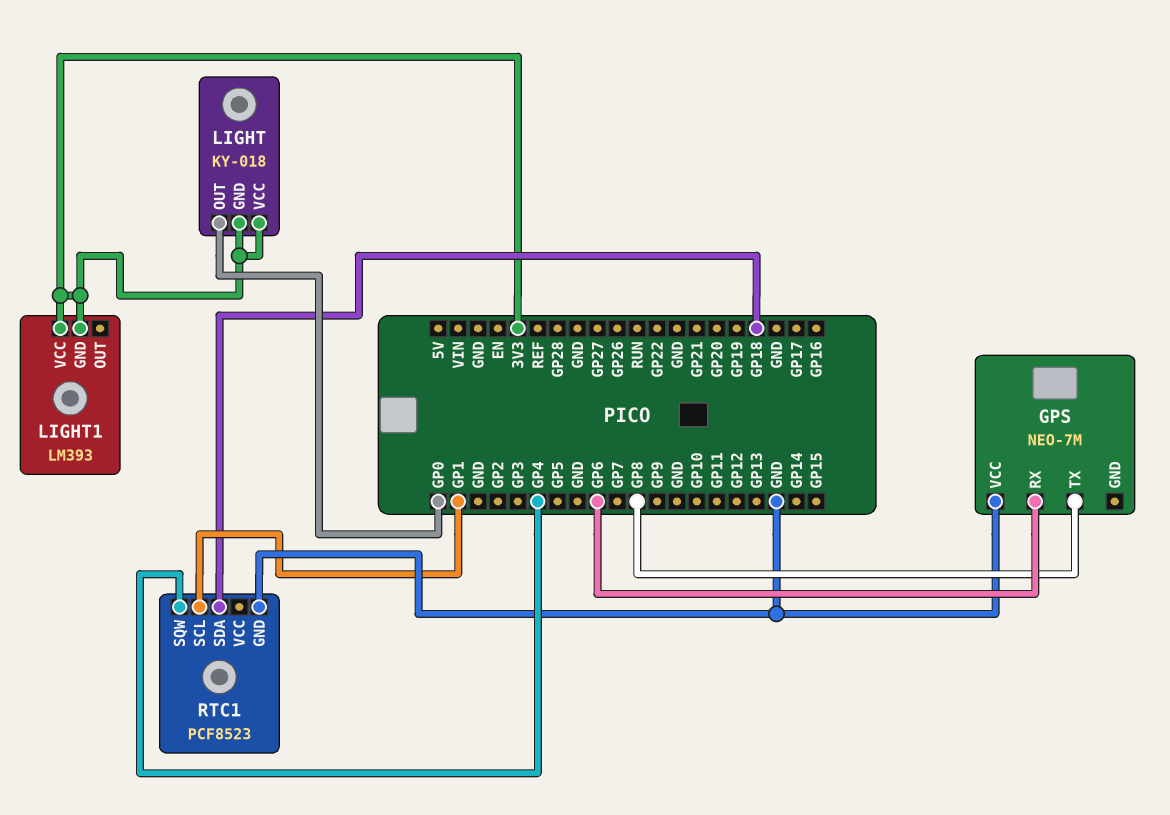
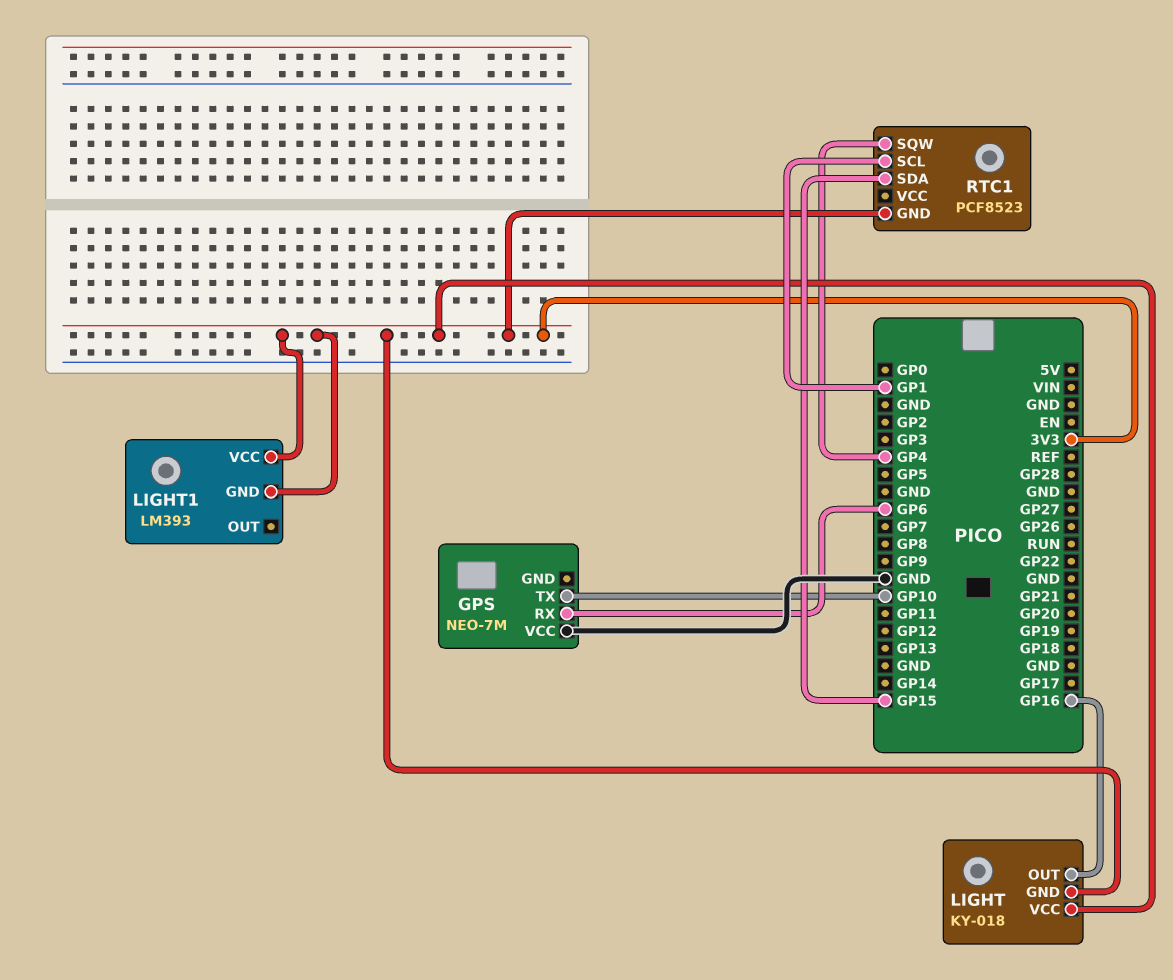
GPS pin TX: GP8 -> GP10
LIGHT pin OUT: GP0 -> GP16
RTC1 pin GND: GND -> 3V3
RTC1 pin SDA: GP18 -> GP15

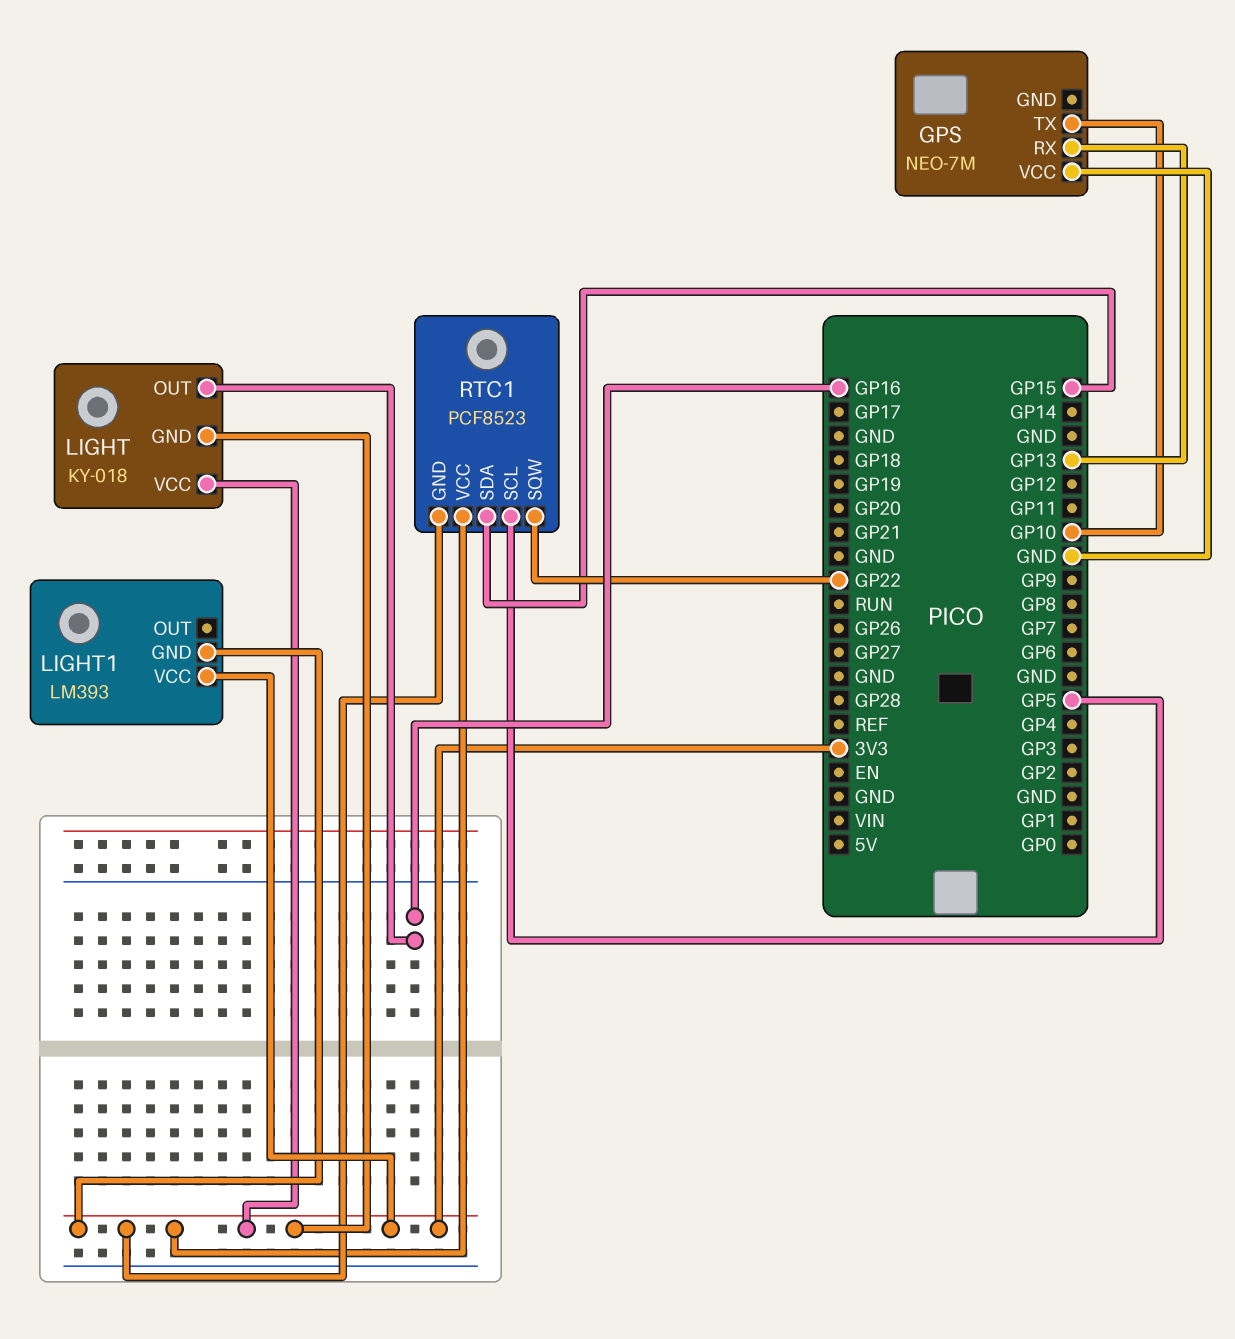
GPS pin RX: GP6 -> GP13
RTC1 pin SCL: GP1 -> GP5
RTC1 pin SQW: GP4 -> GP22
RTC1 pin VCC: none -> 3V3

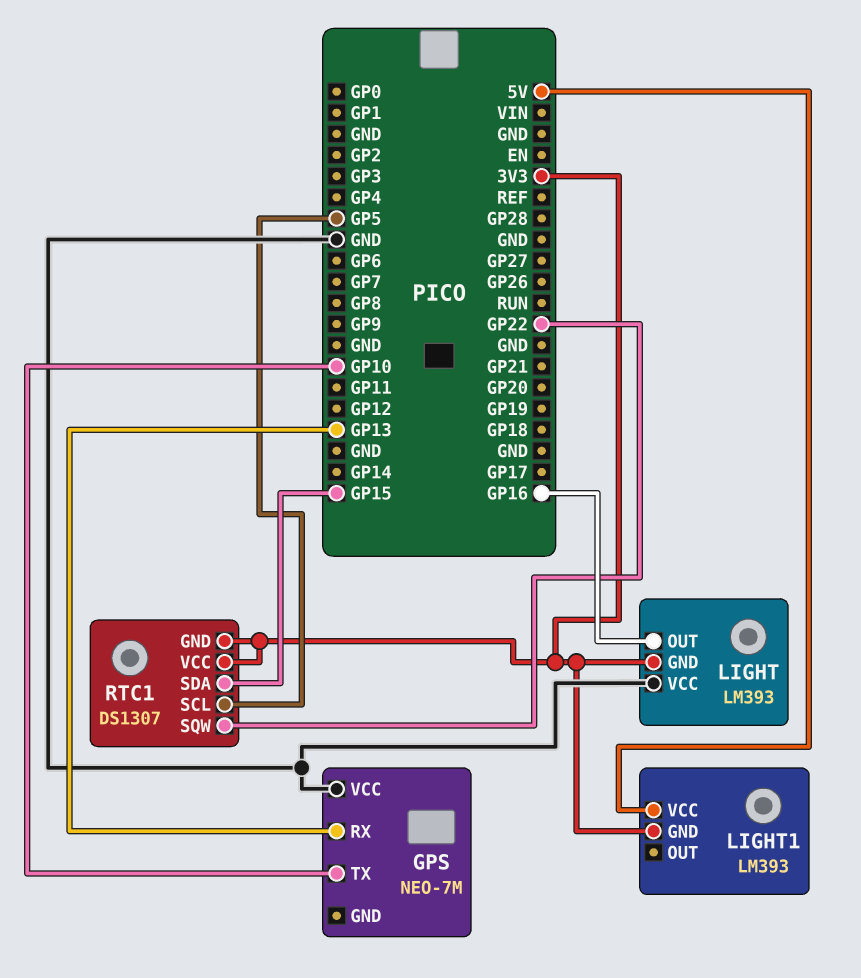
LIGHT: KY-018 -> LM393
LIGHT pin VCC: 3V3 -> GND
LIGHT1 pin VCC: 3V3 -> 5V
RTC1: PCF8523 -> DS1307

